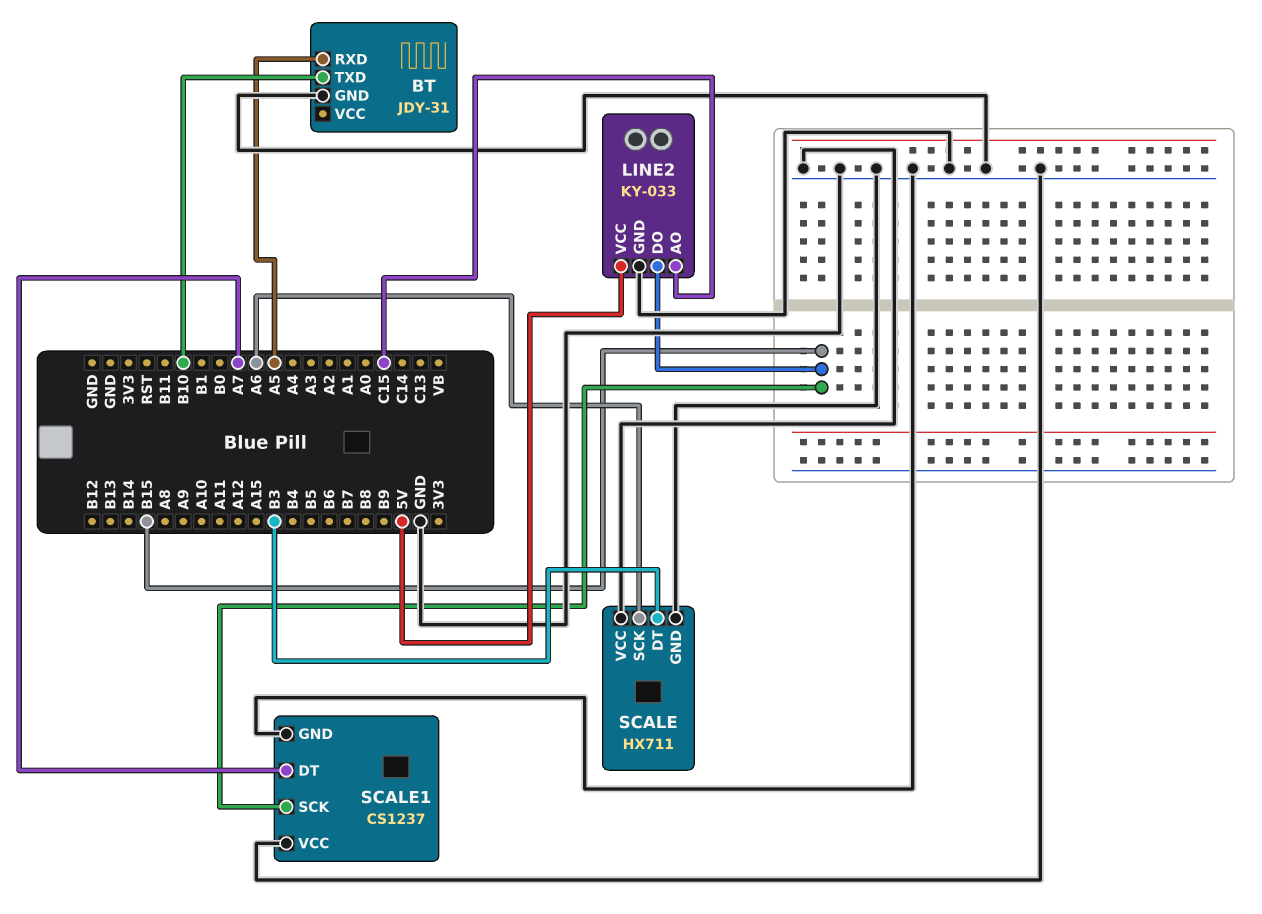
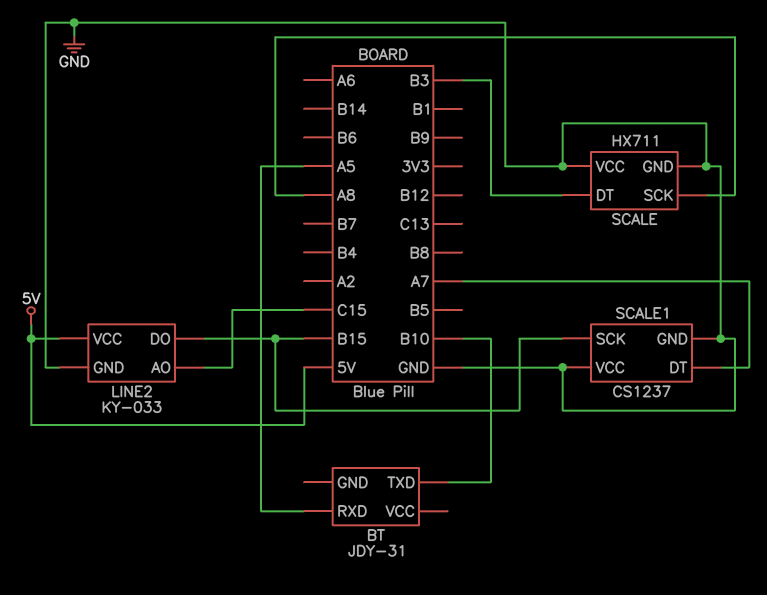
BT pin GND: GND -> none
SCALE pin SCK: A6 -> A8

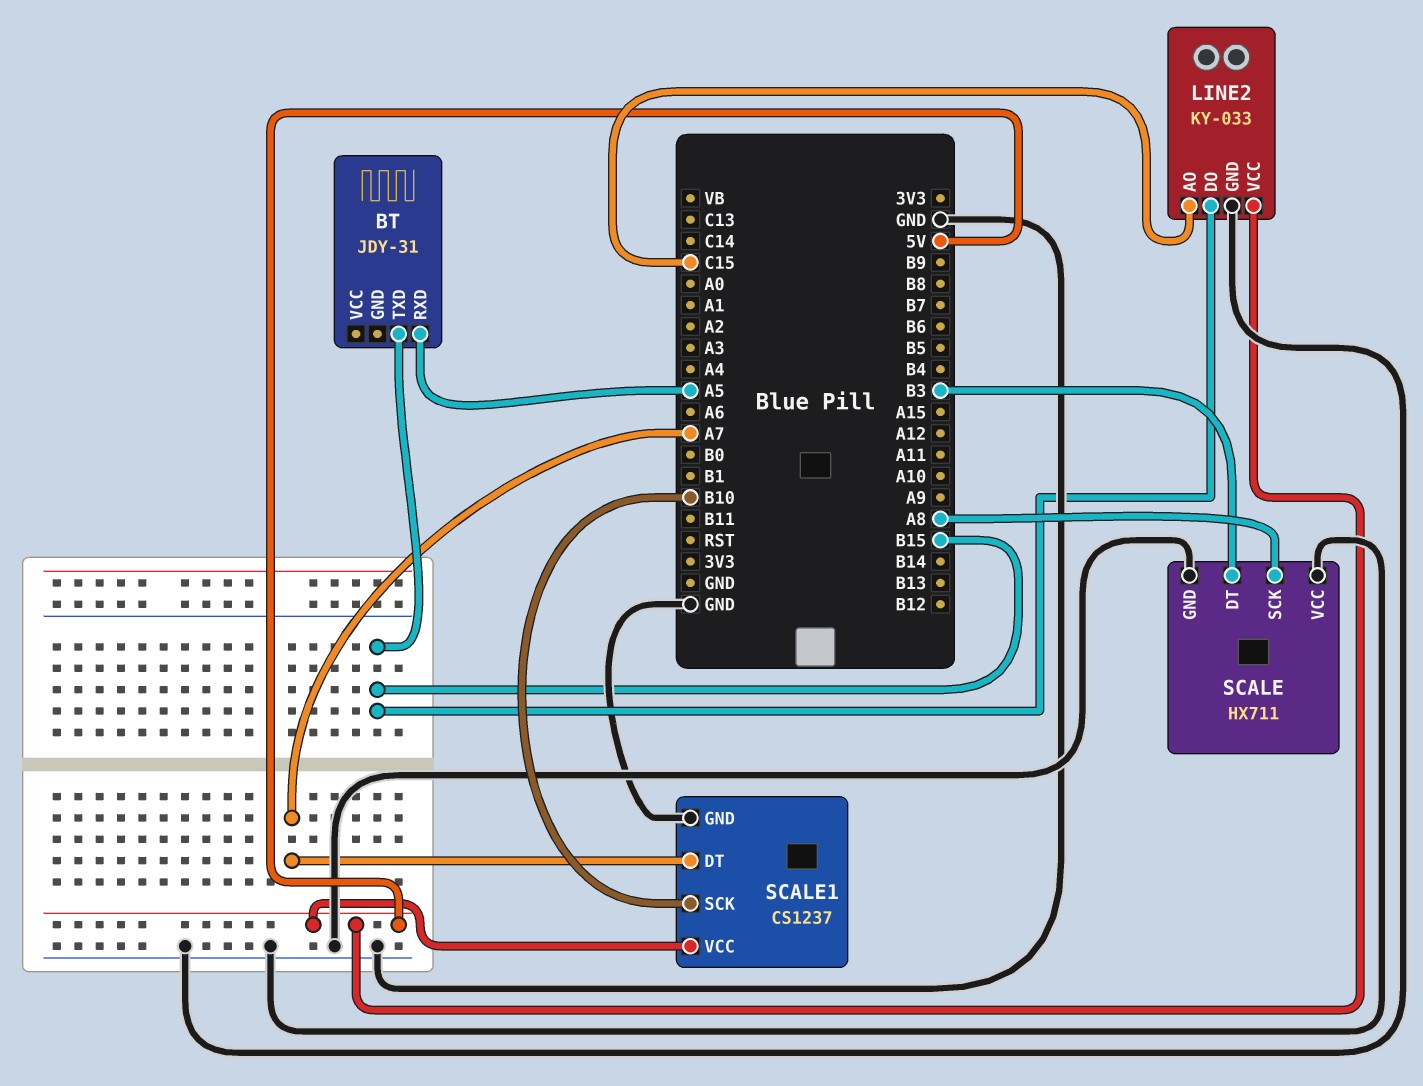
BT pin TXD: B10 -> B15
SCALE1 pin SCK: B15 -> B10
SCALE1 pin VCC: GND -> 5V

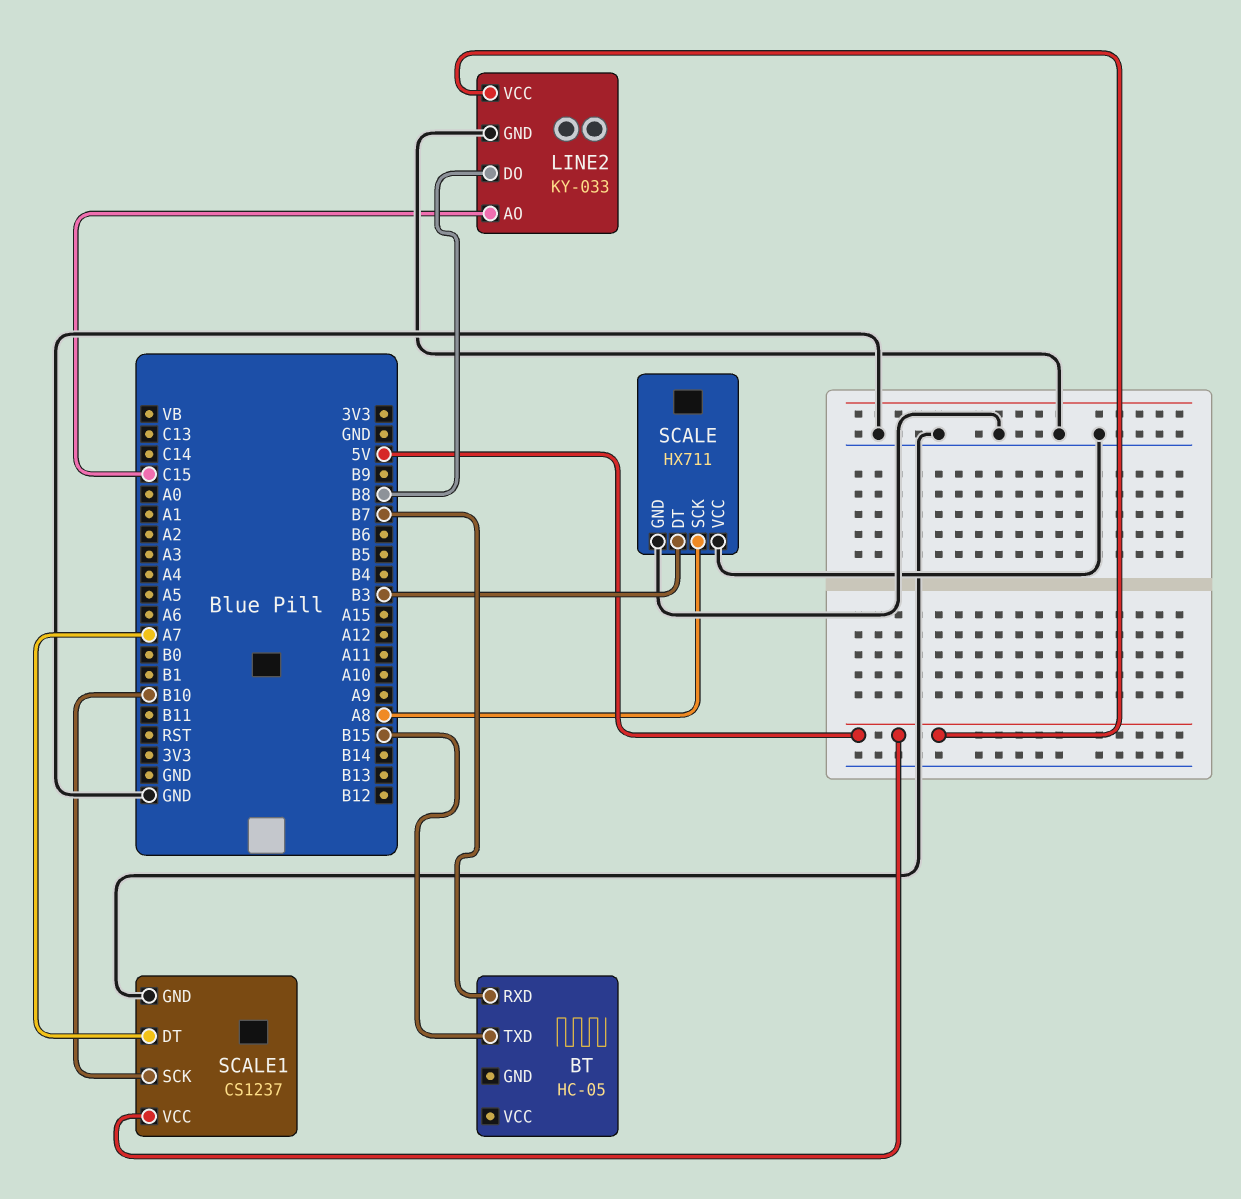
BT: JDY-31 -> HC-05
BT pin RXD: A5 -> B7
LINE2 pin DO: B15 -> B8

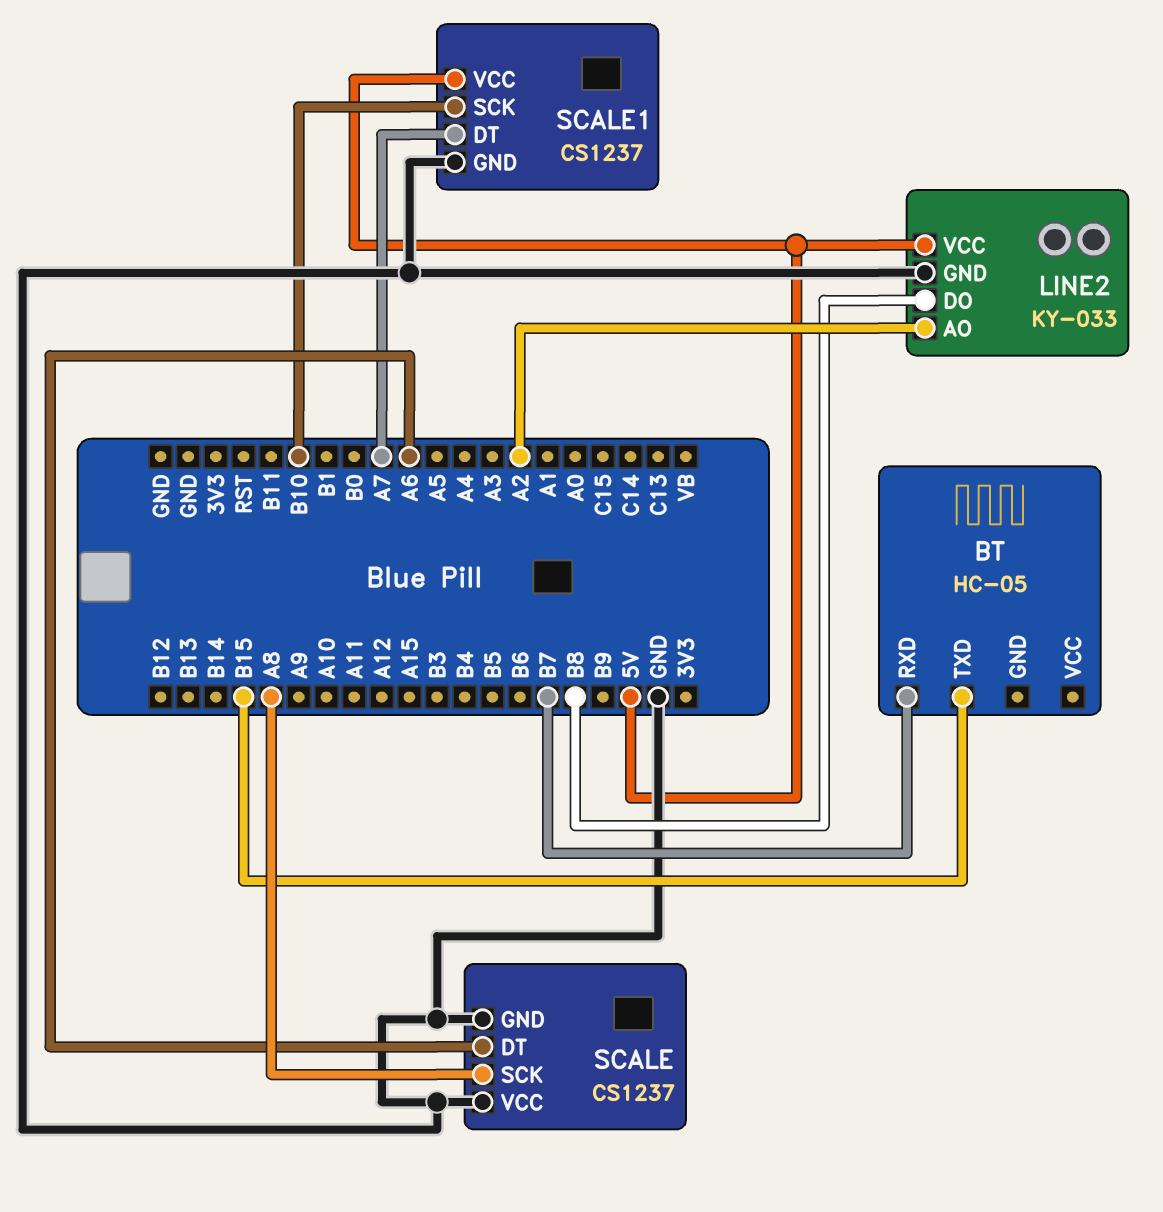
LINE2 pin AO: C15 -> A2
SCALE: HX711 -> CS1237
SCALE pin DT: B3 -> A6

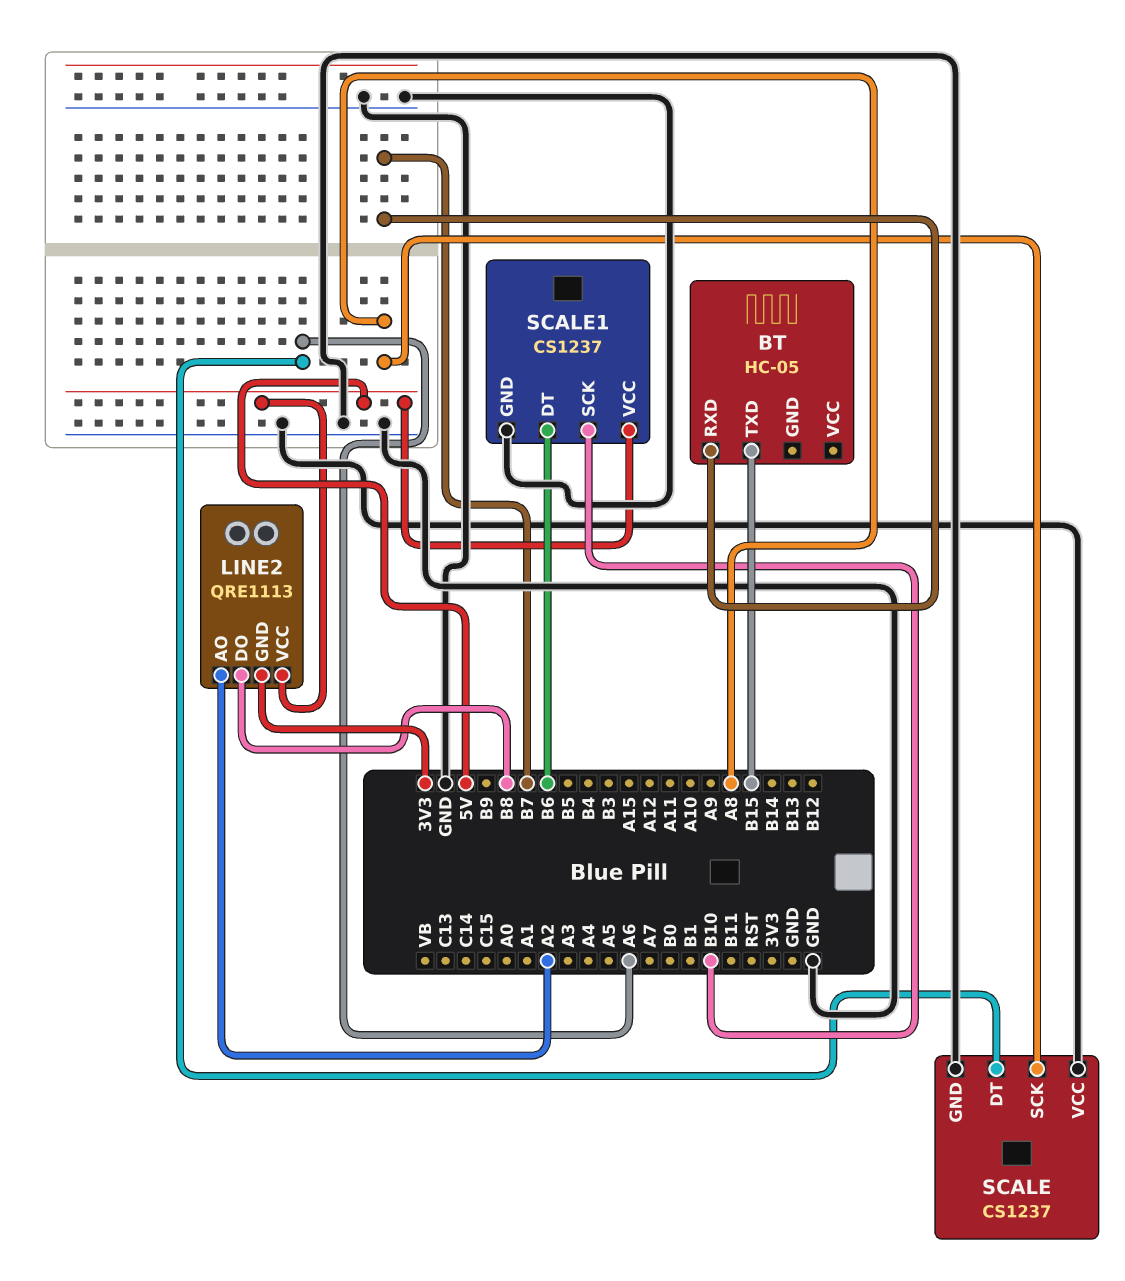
LINE2: KY-033 -> QRE1113
LINE2 pin GND: GND -> 3V3
SCALE1 pin DT: A7 -> B6

